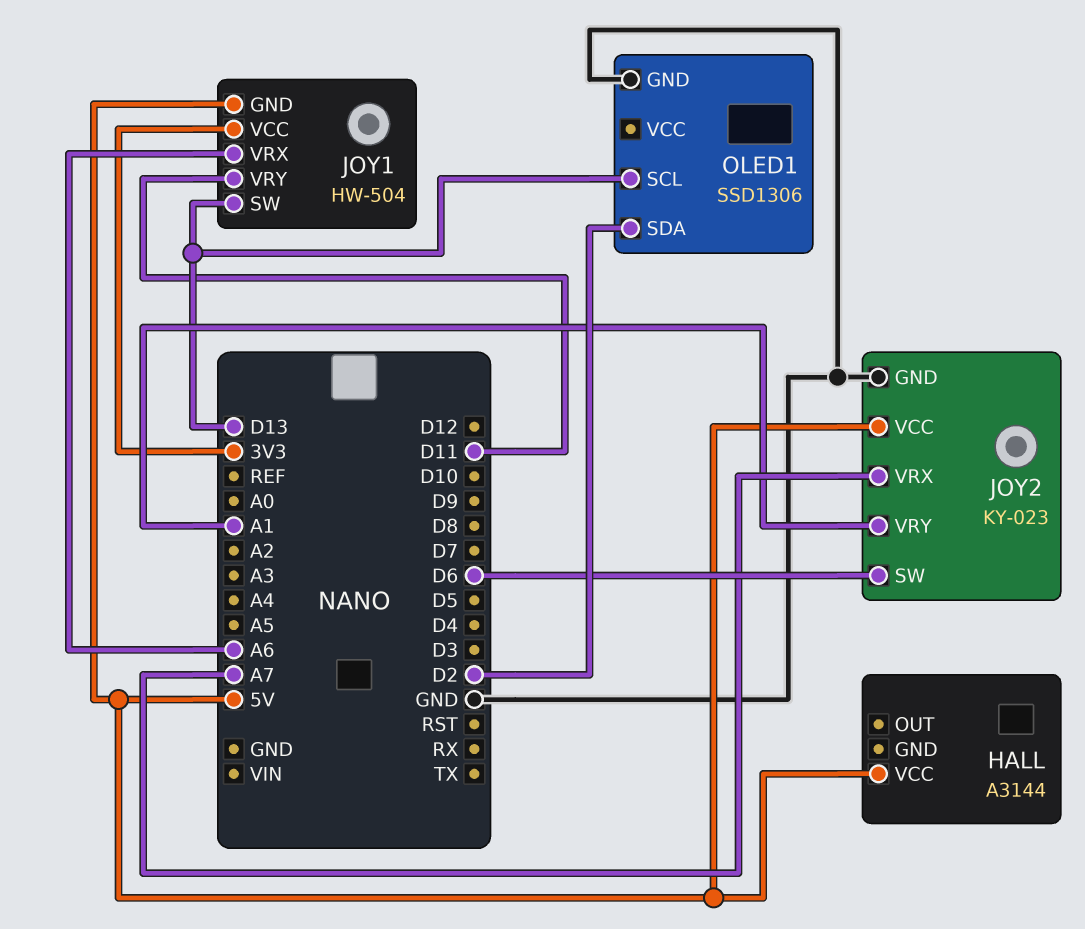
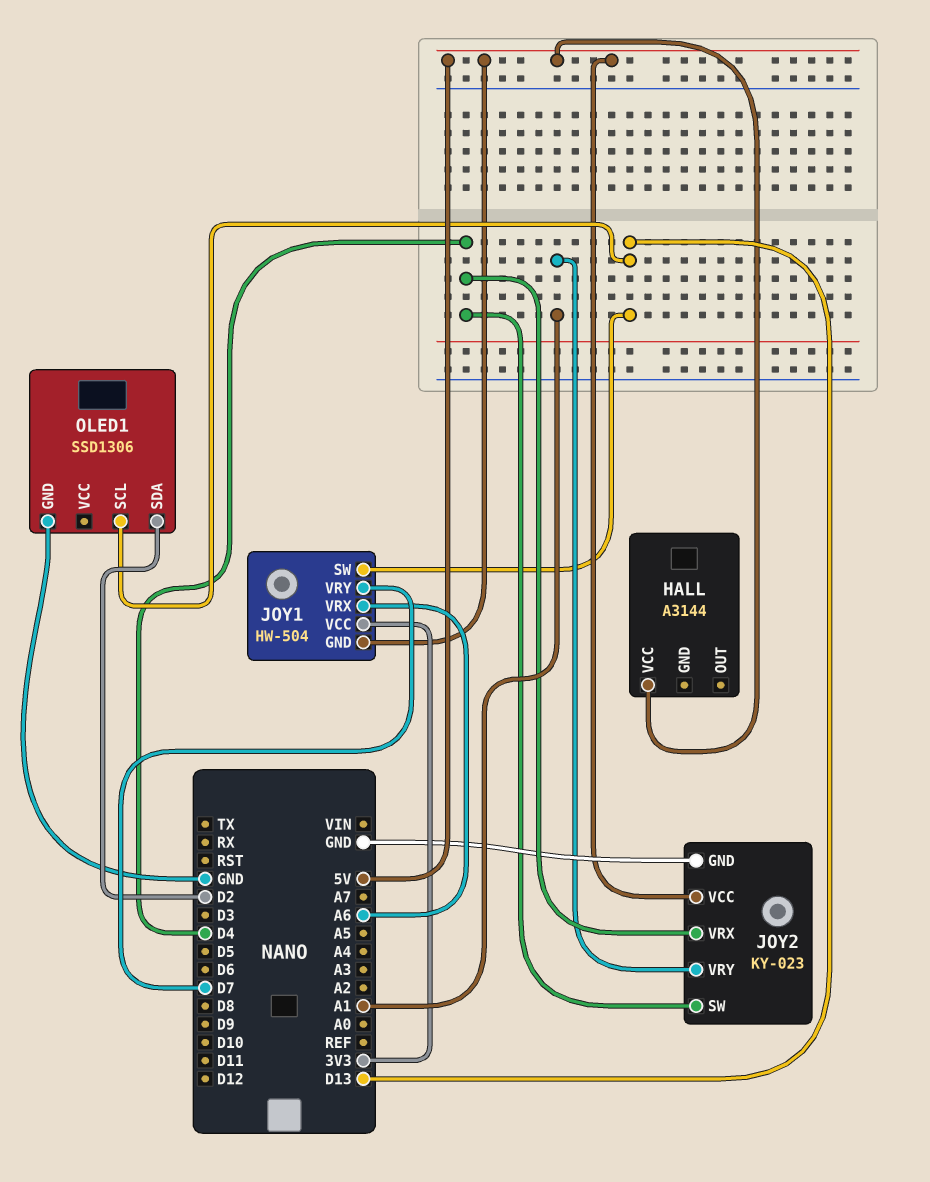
JOY1 pin VRY: D11 -> D7
JOY2 pin SW: D6 -> D4
JOY2 pin VRX: A7 -> D4

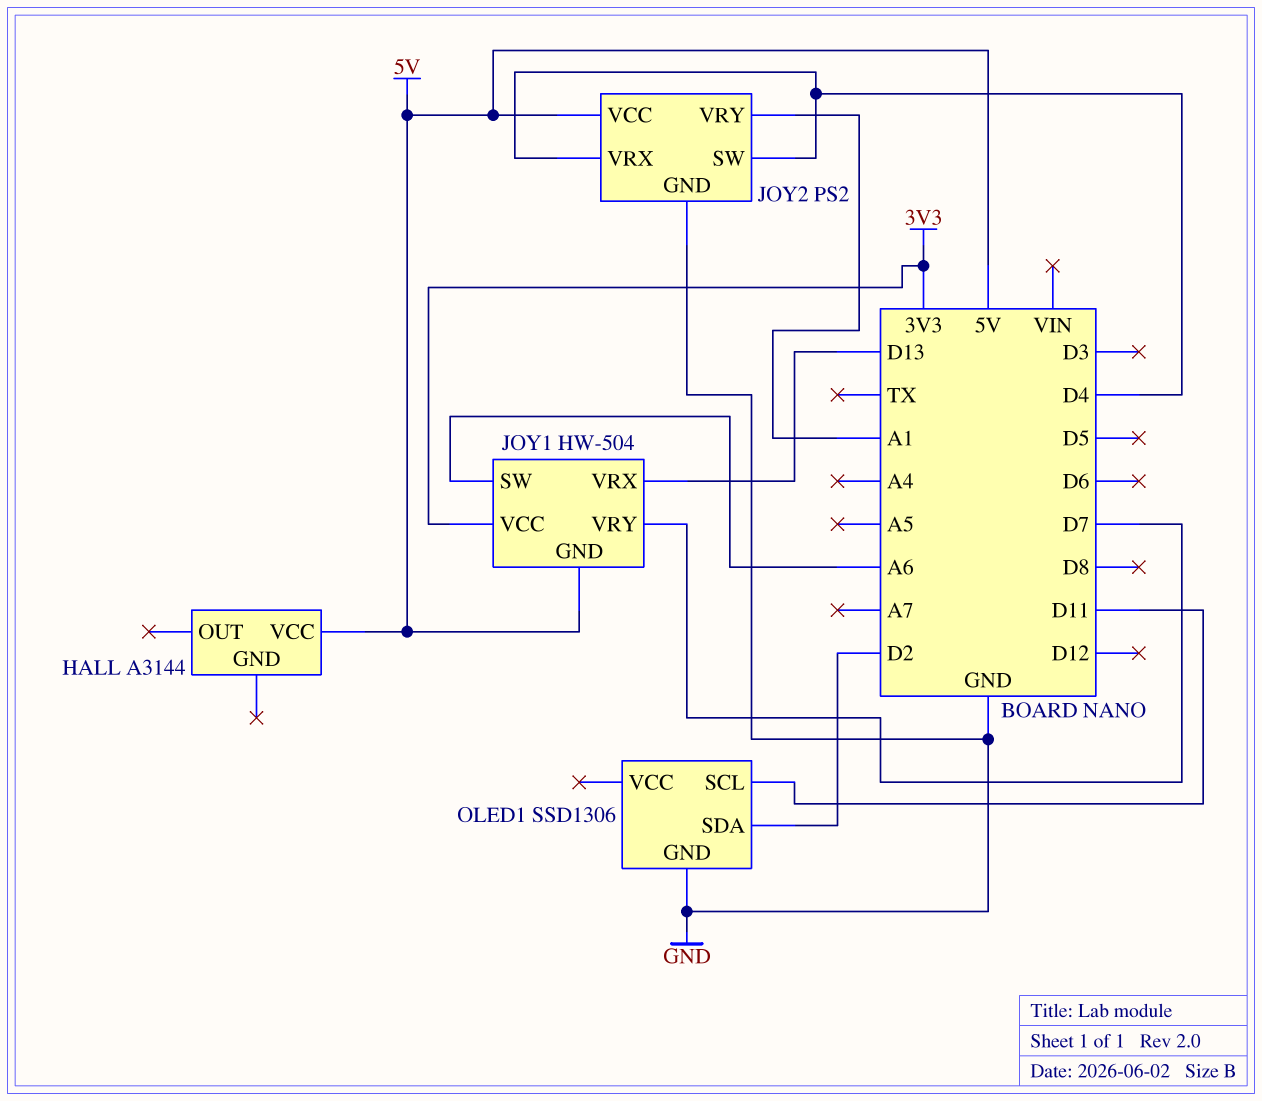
JOY1 pin SW: D13 -> A6
JOY1 pin VRX: A6 -> D13
JOY2: KY-023 -> PS2
OLED1 pin SCL: D13 -> D11

